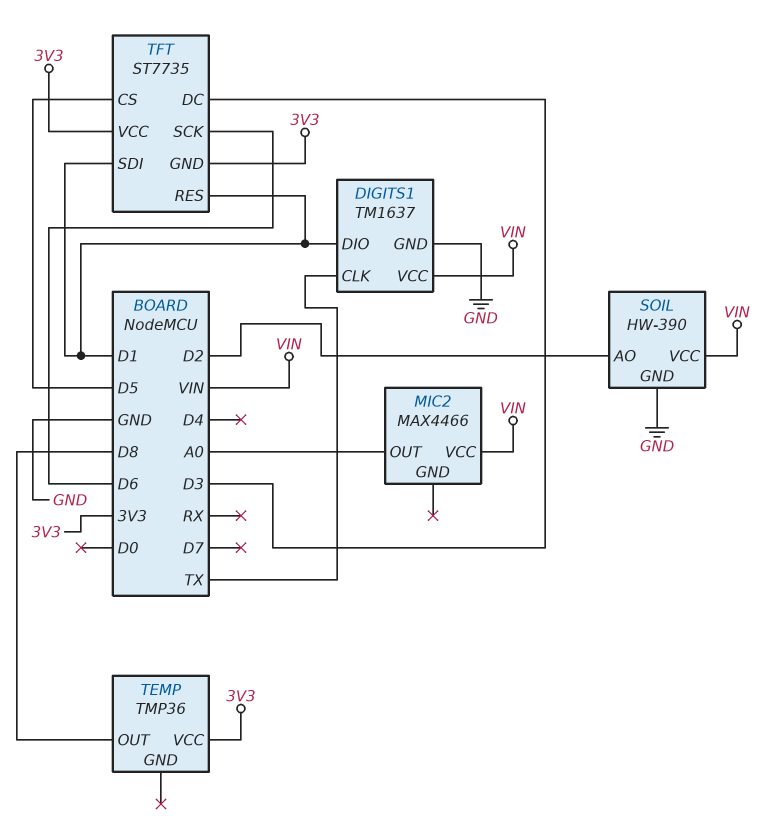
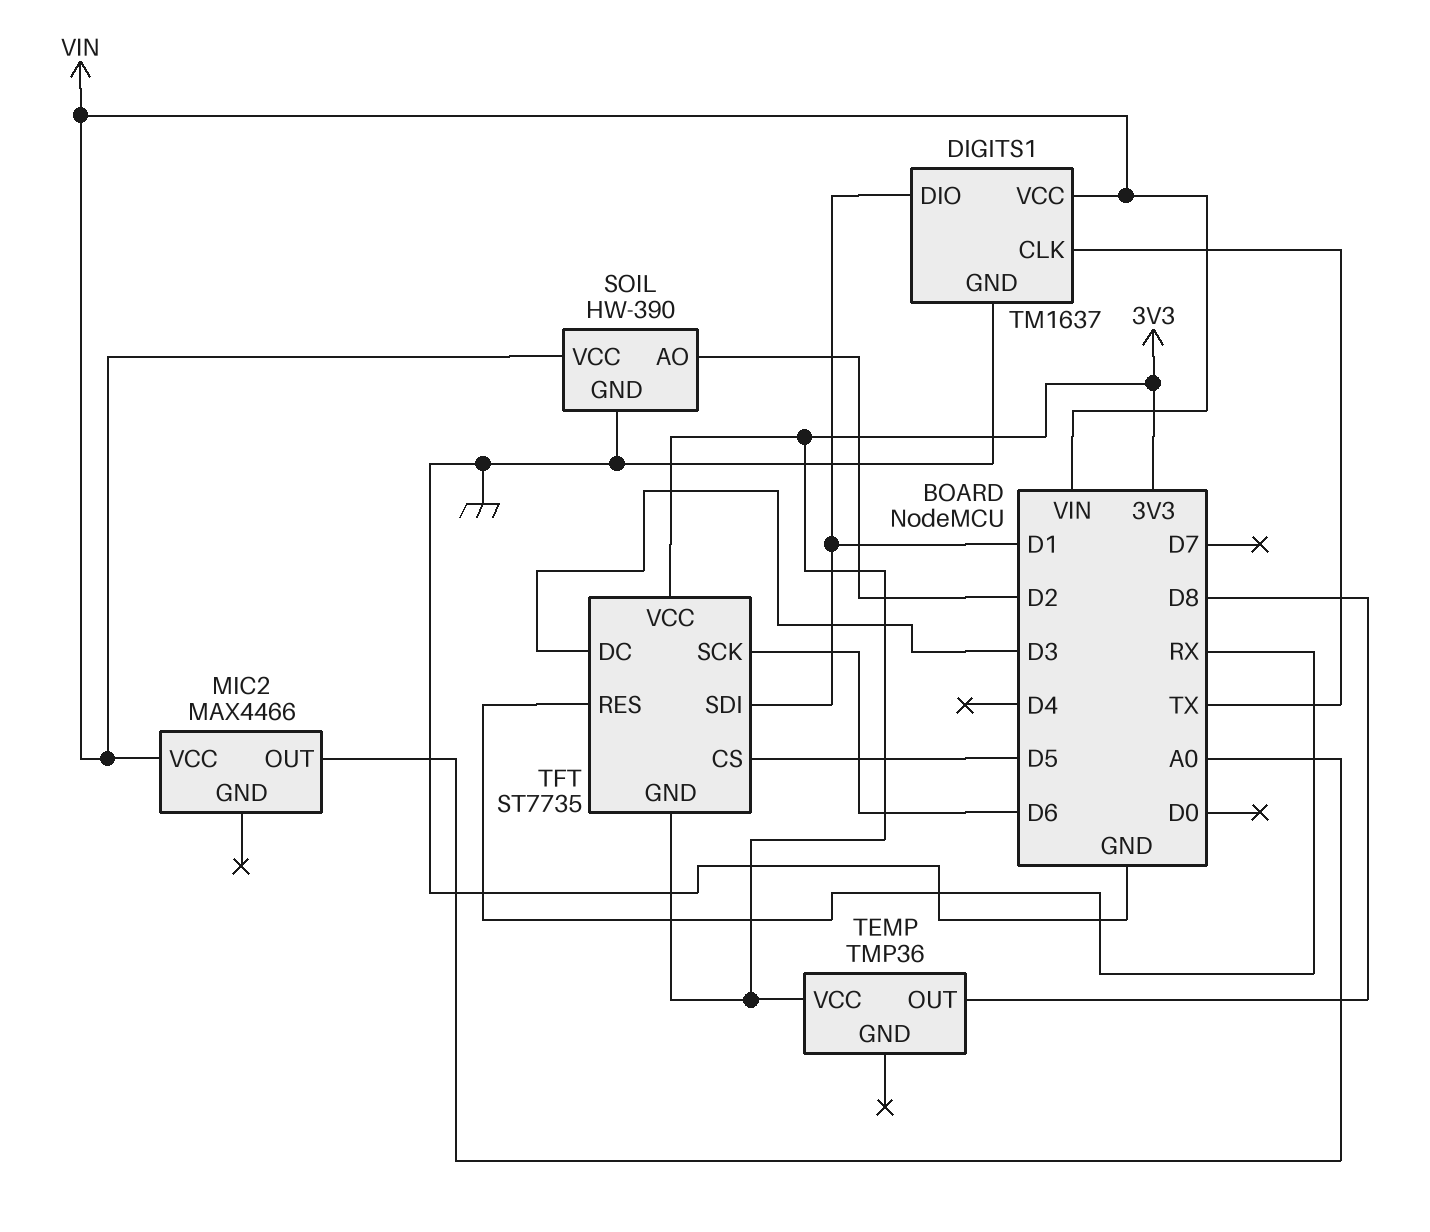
TFT pin RES: D1 -> RX

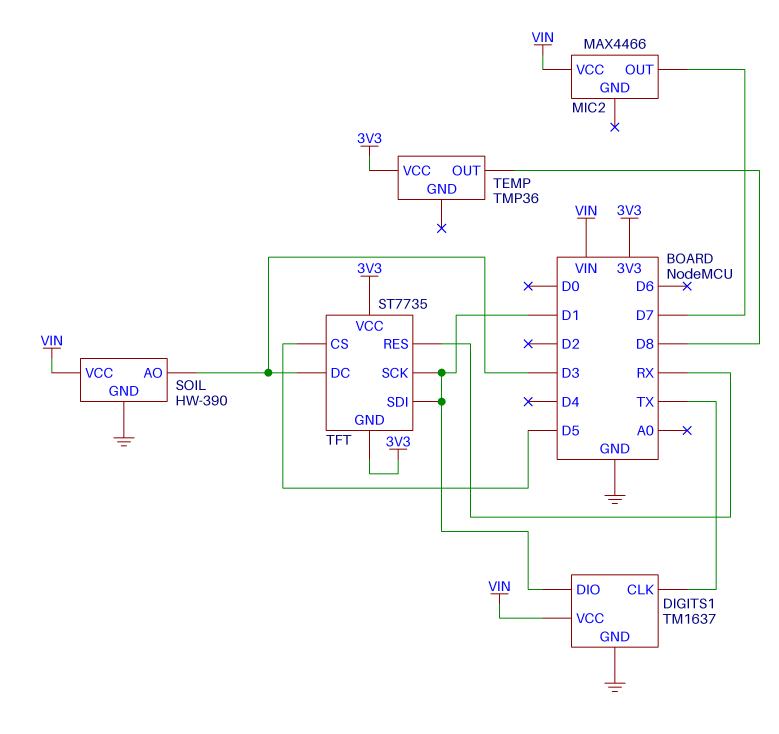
MIC2 pin OUT: A0 -> D7
SOIL pin AO: D2 -> D3
TFT pin SCK: D6 -> D1

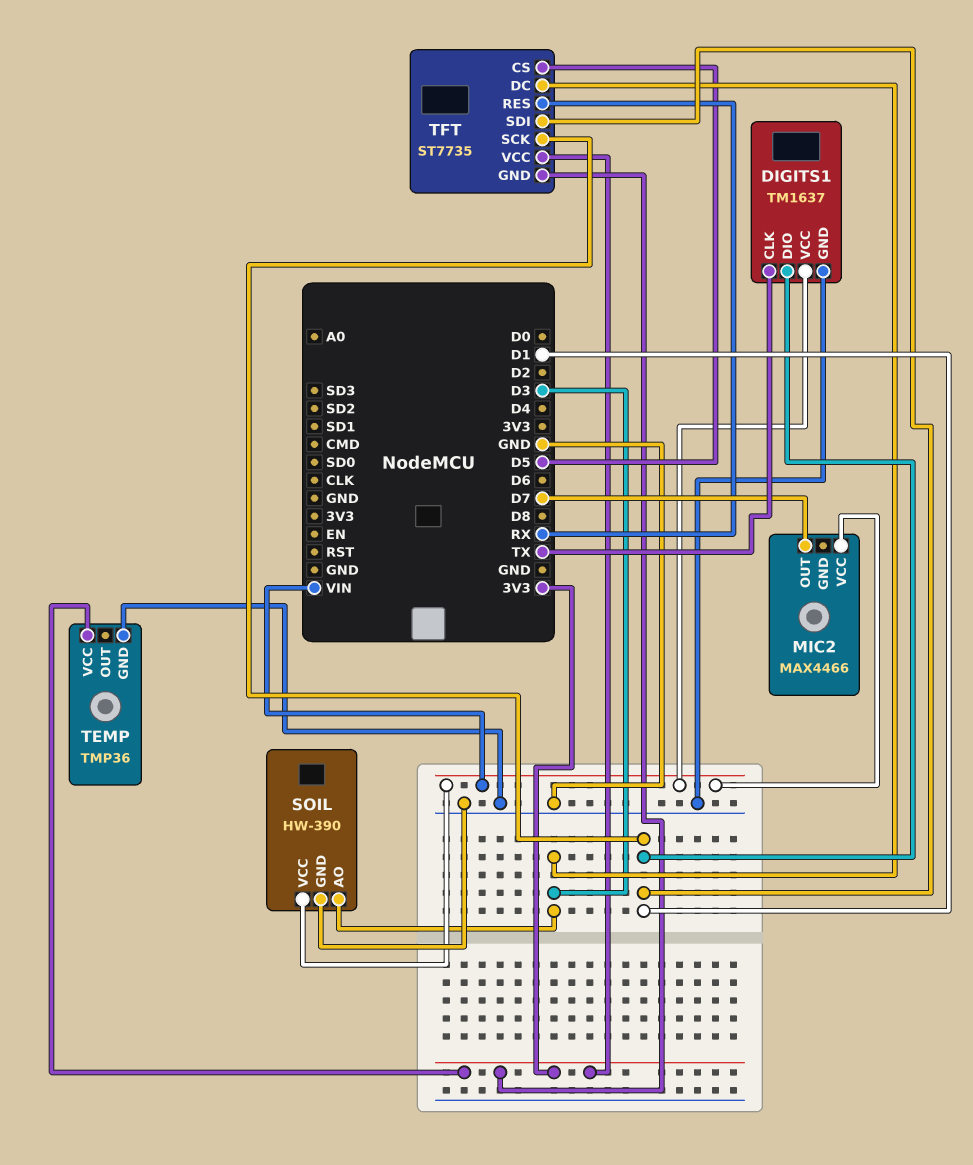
TEMP pin GND: none -> GND
TEMP pin OUT: D8 -> none

